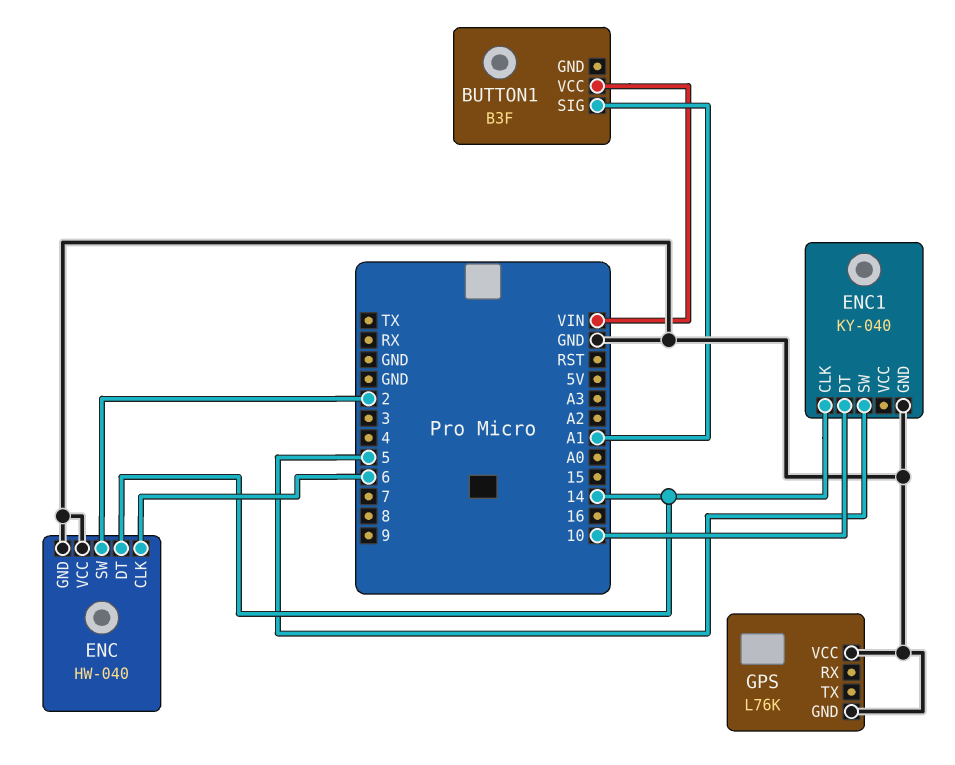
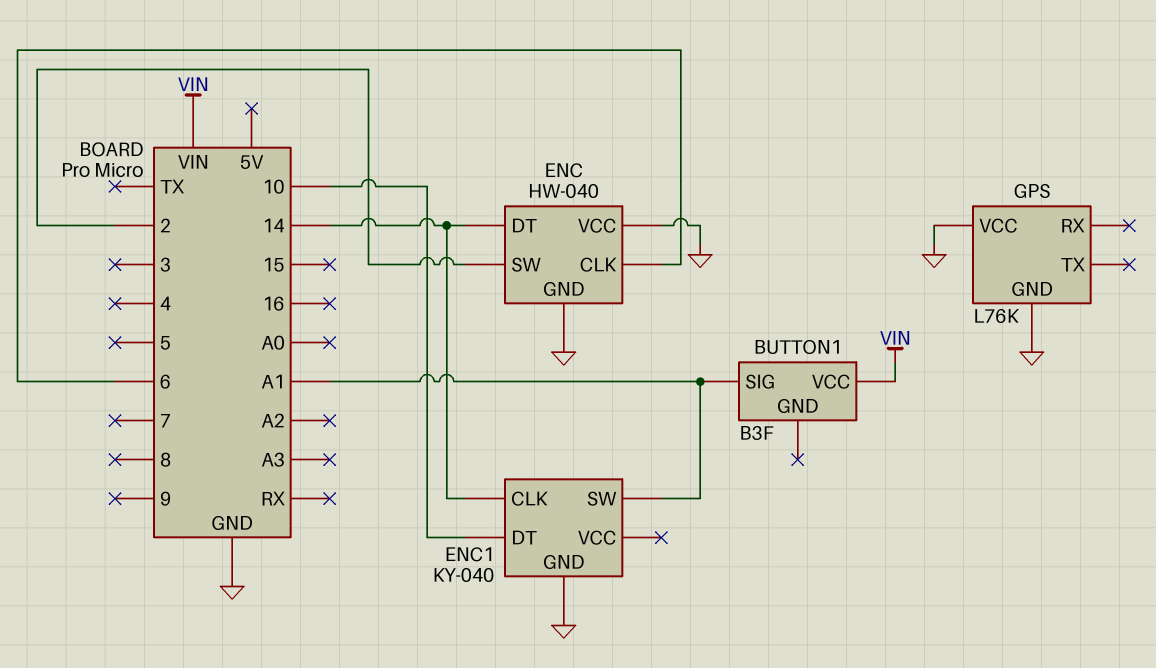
ENC1 pin SW: 5 -> A1

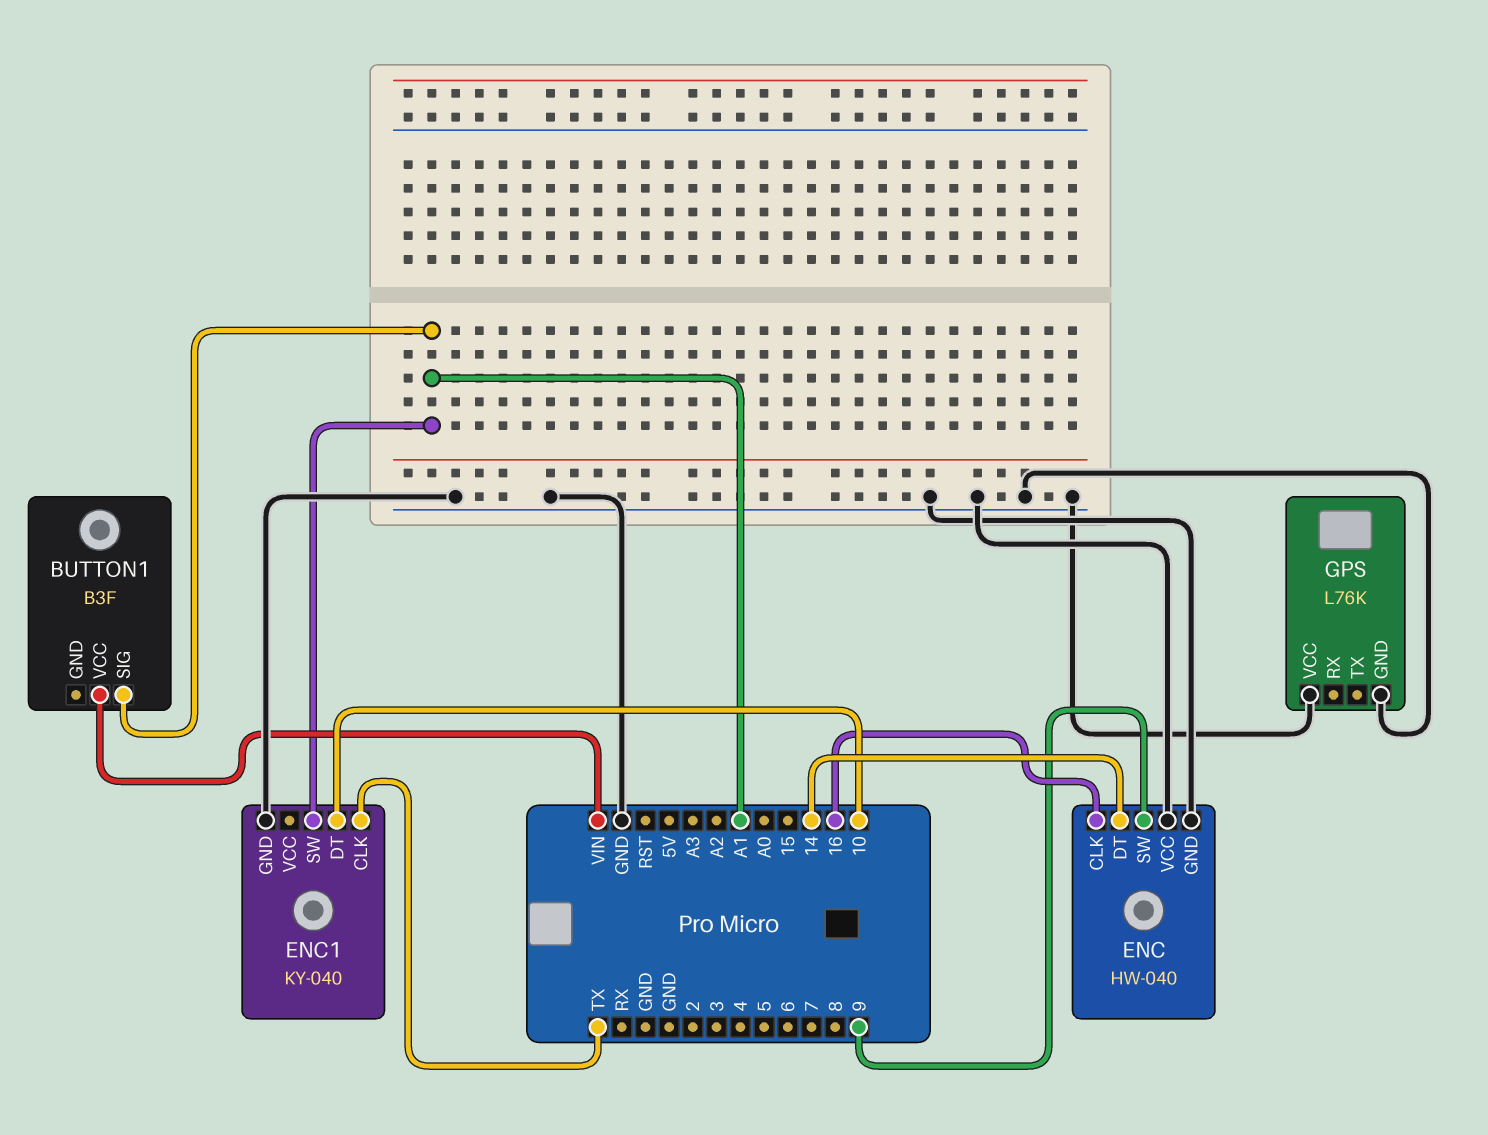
ENC pin CLK: 6 -> 16
ENC pin SW: 2 -> 9
ENC1 pin CLK: 14 -> TX

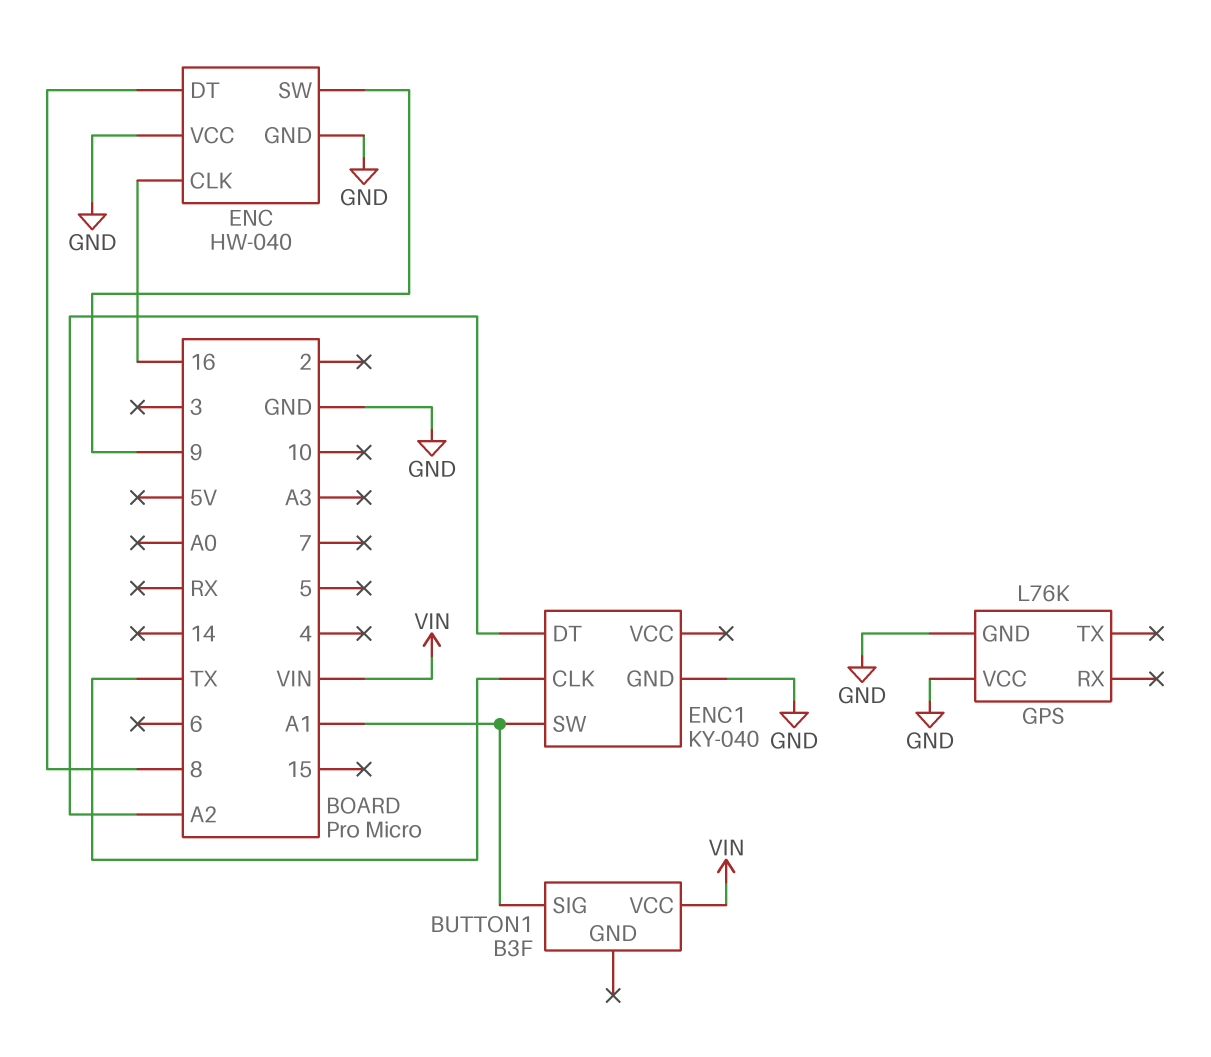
ENC pin DT: 14 -> 8
ENC1 pin DT: 10 -> A2

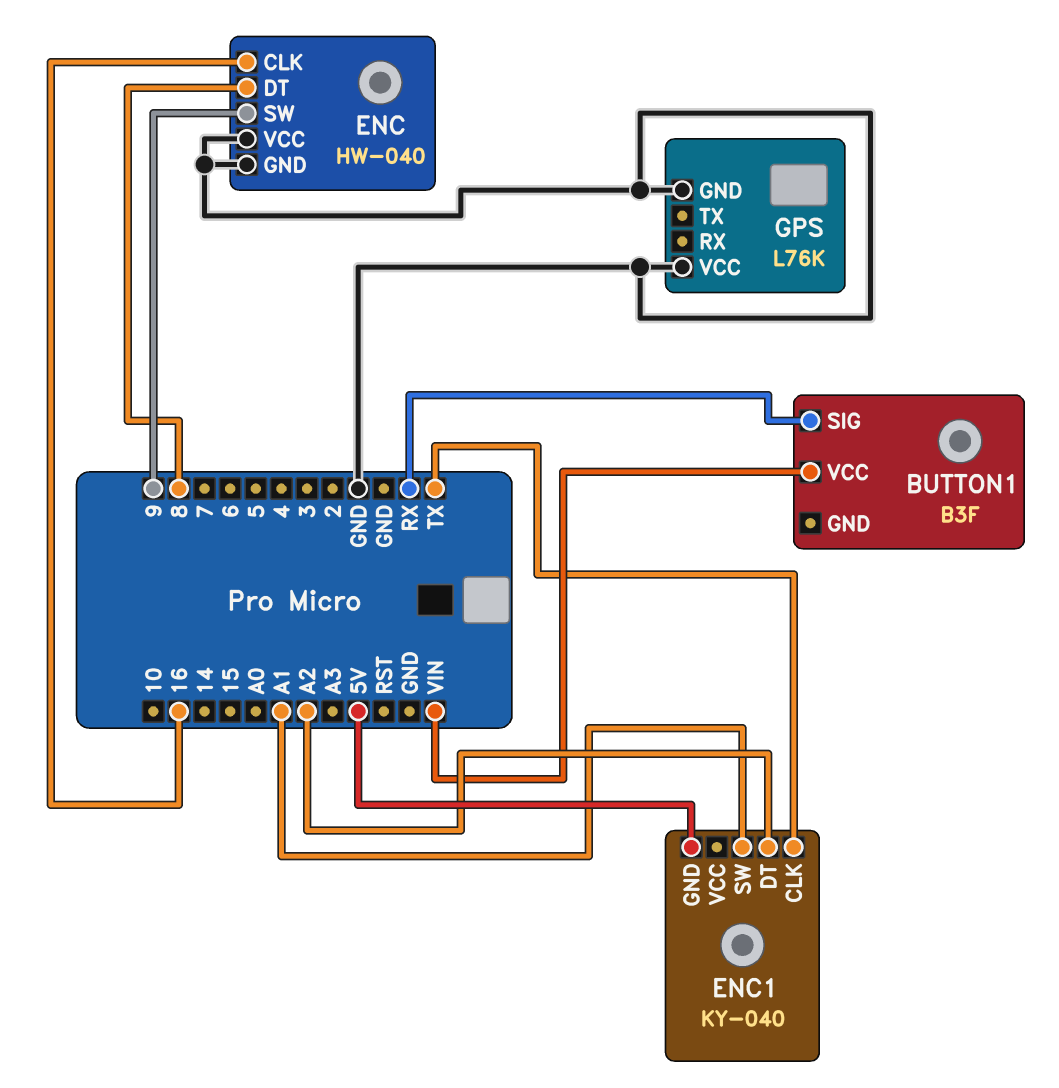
BUTTON1 pin SIG: A1 -> RX
ENC1 pin GND: GND -> 5V

